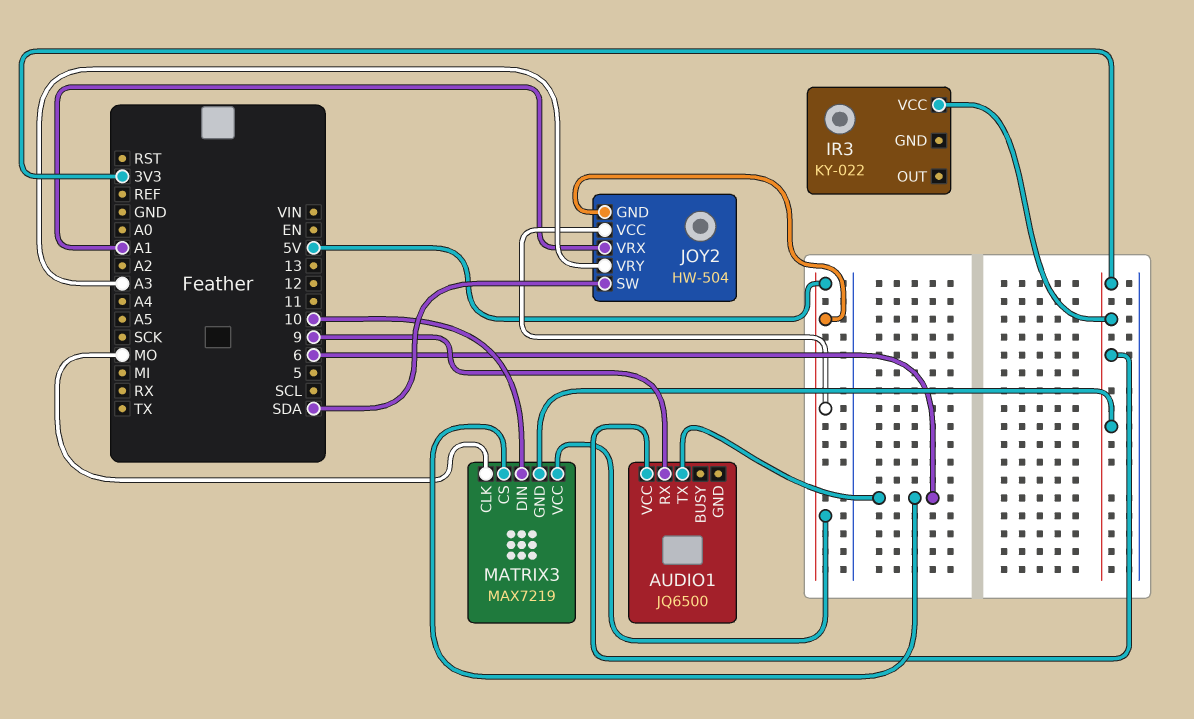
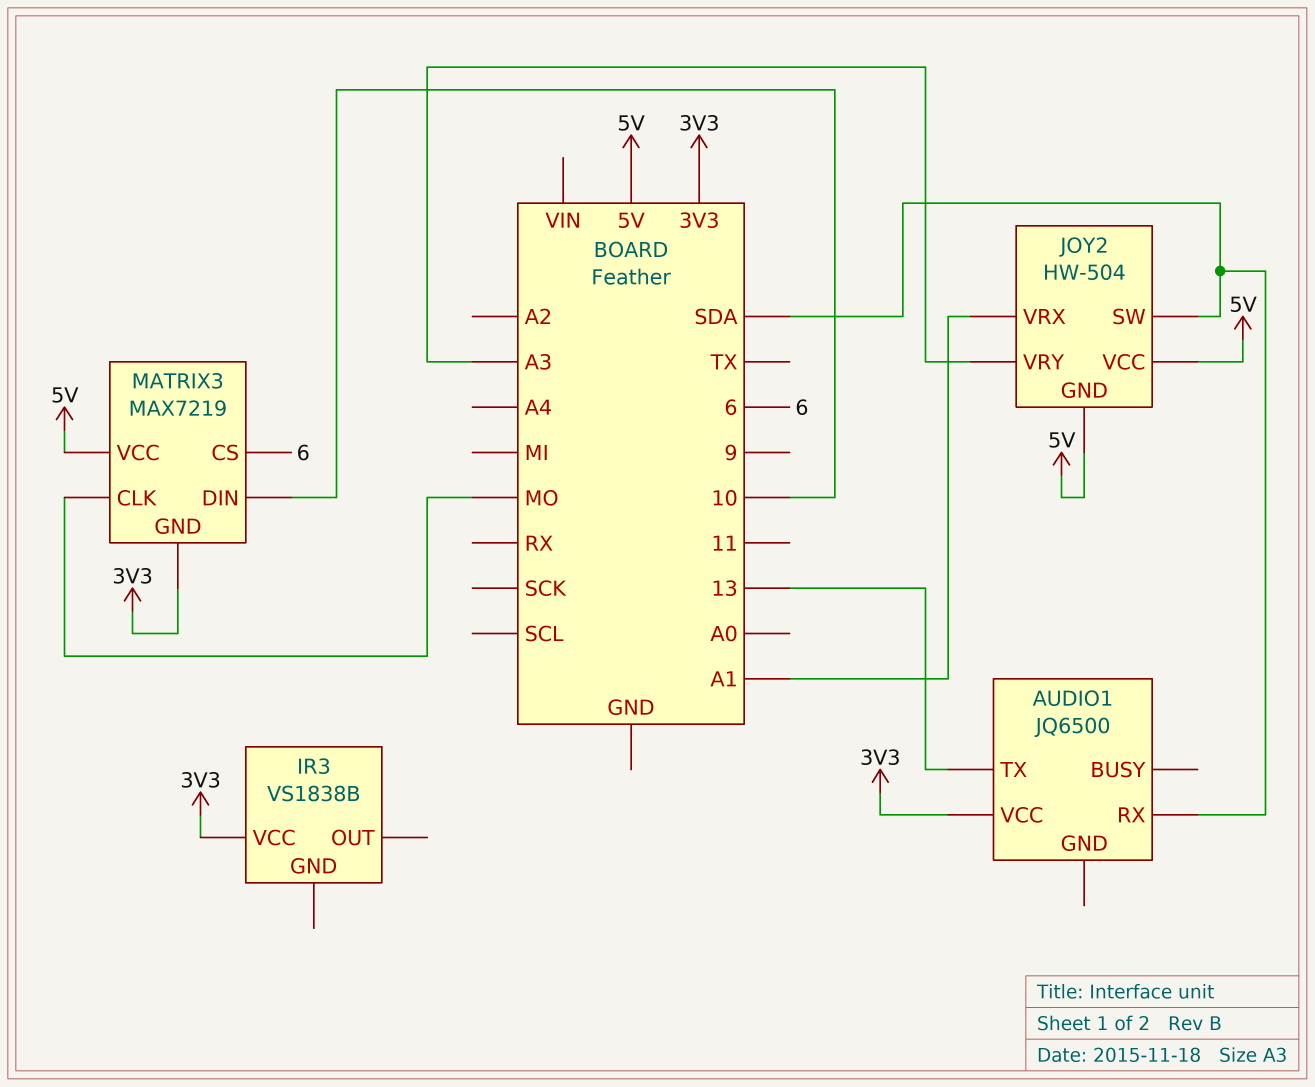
AUDIO1 pin RX: 9 -> SDA
AUDIO1 pin TX: 6 -> 13
IR3: KY-022 -> VS1838B

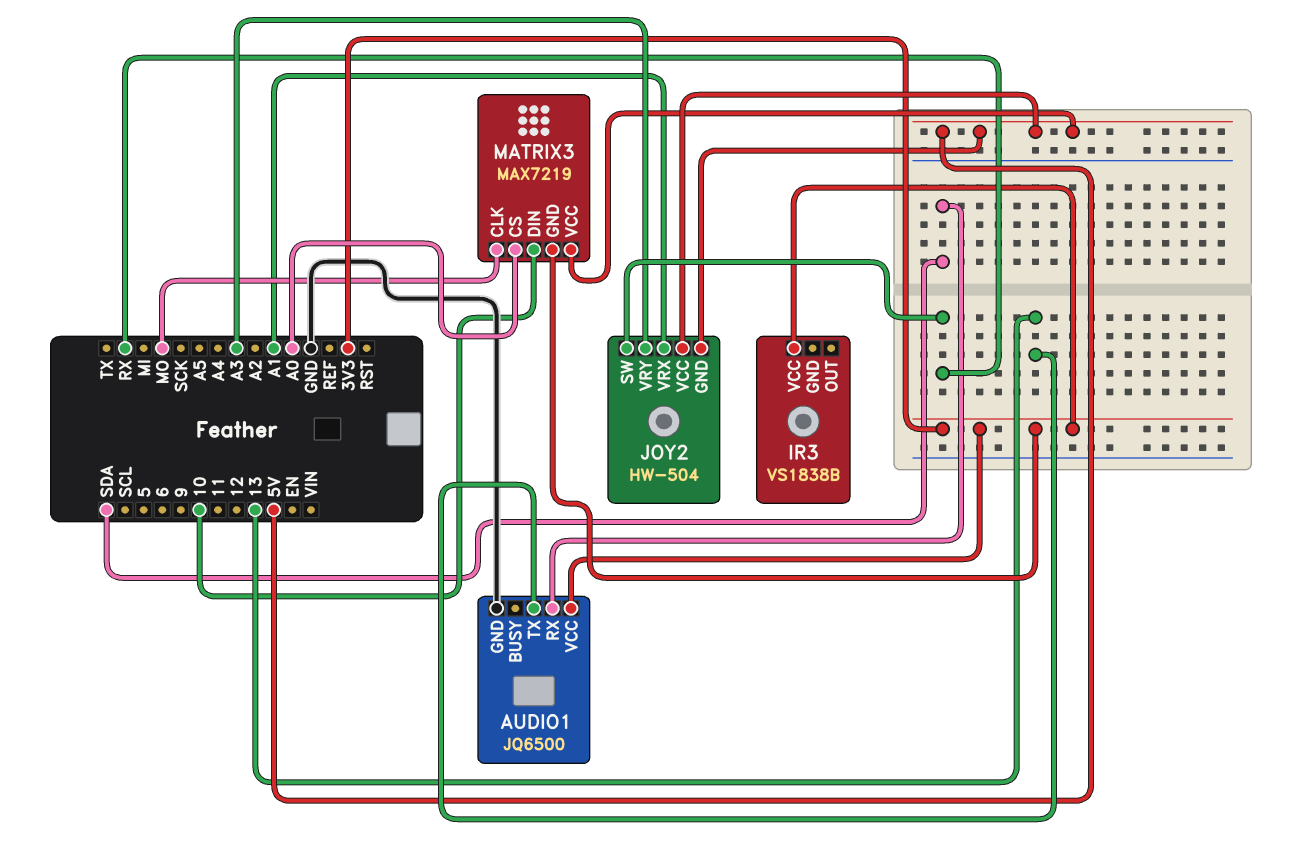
AUDIO1 pin GND: none -> GND
JOY2 pin SW: SDA -> RX
MATRIX3 pin CS: 6 -> A0

